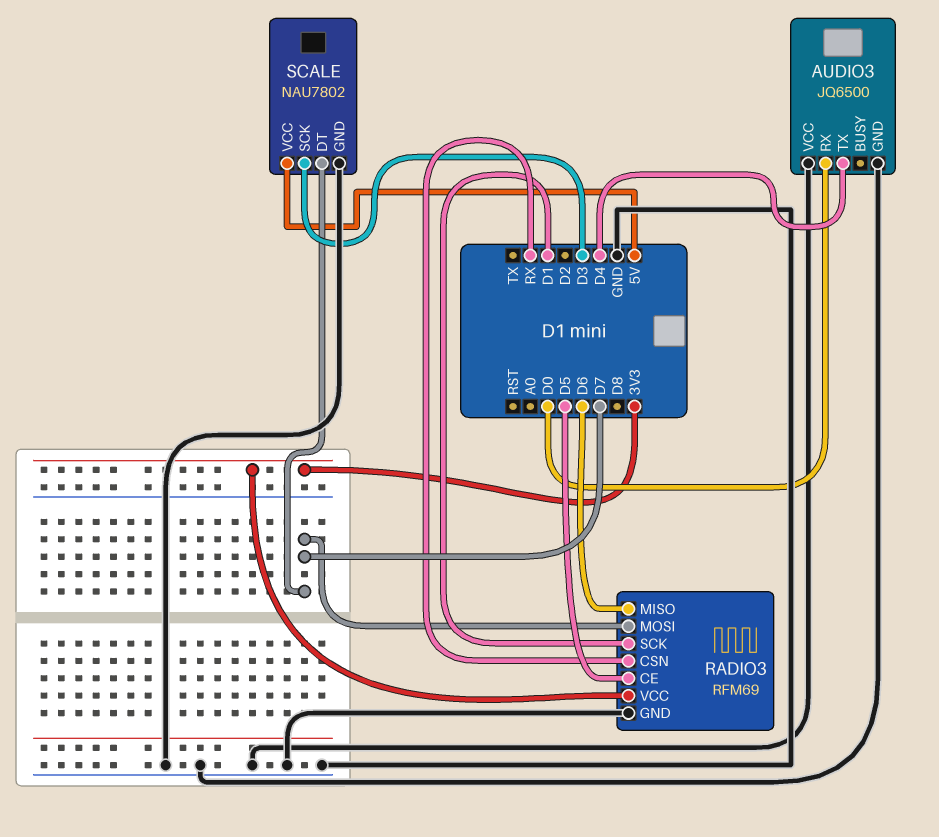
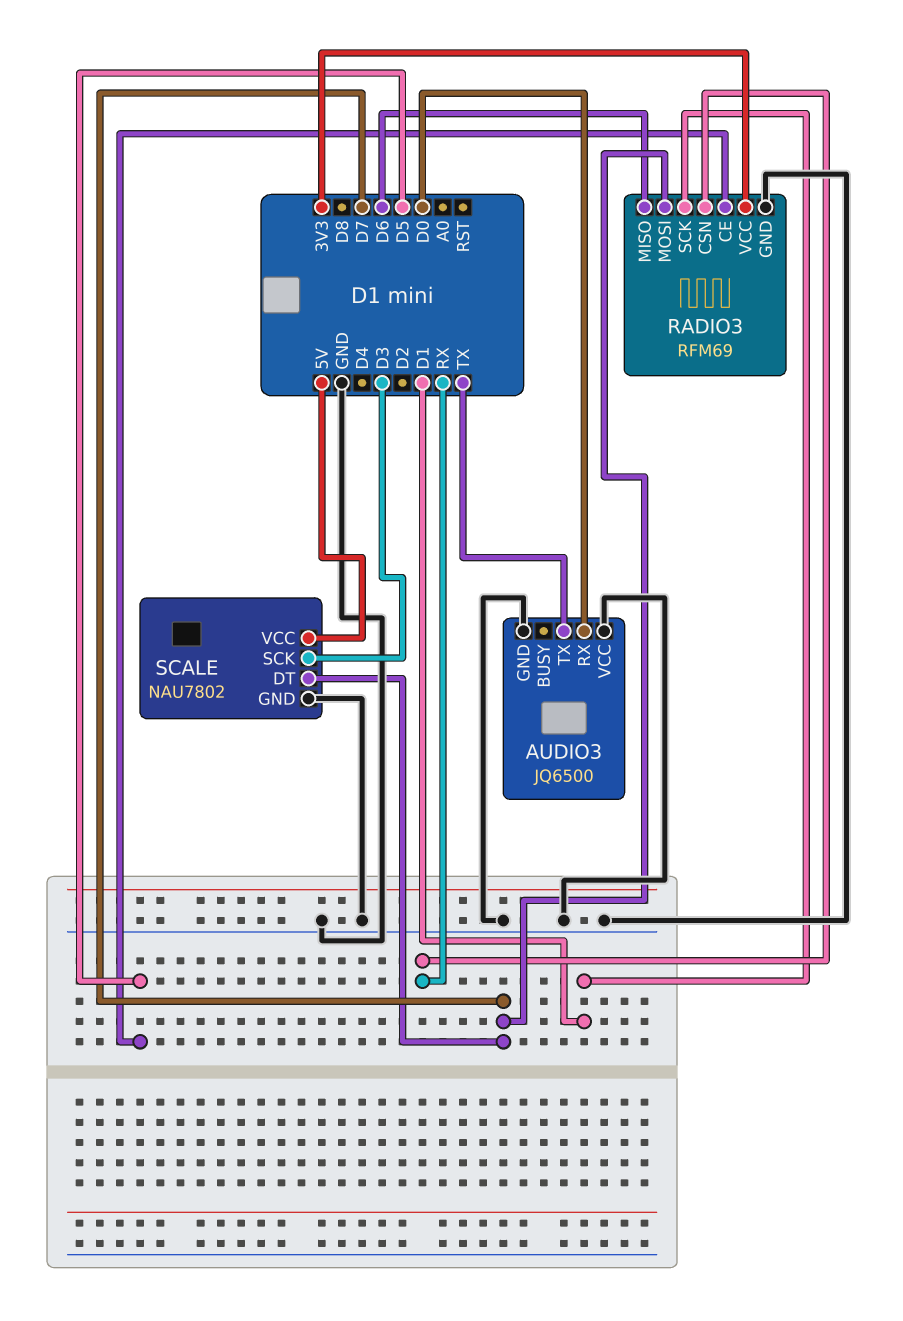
AUDIO3 pin TX: D4 -> TX

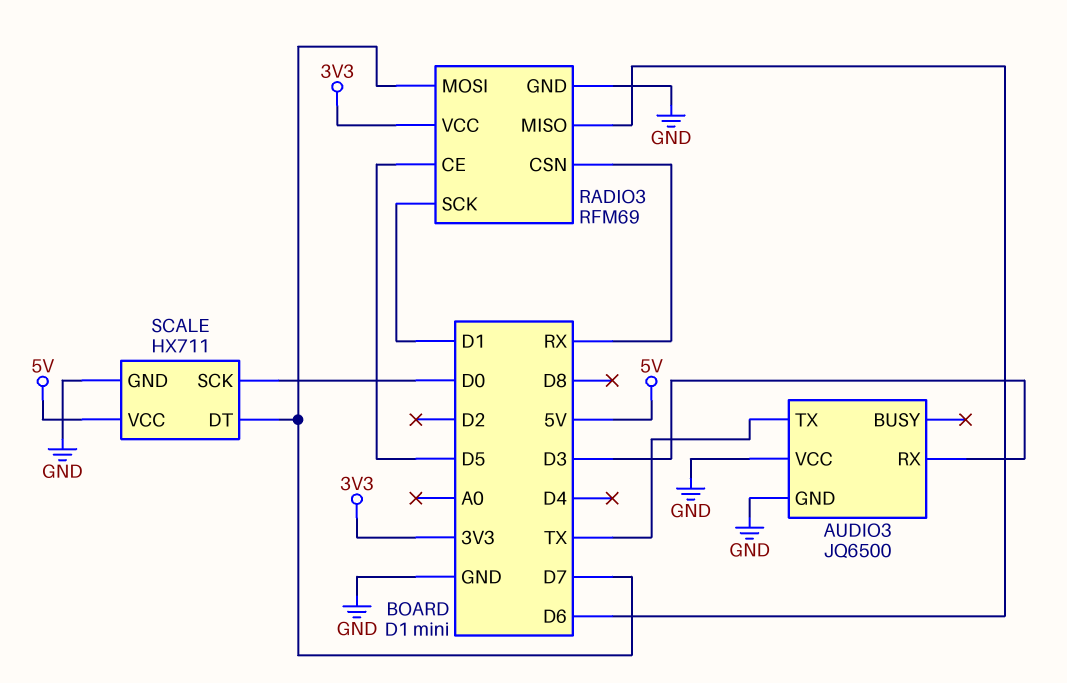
AUDIO3 pin RX: D0 -> D3
SCALE: NAU7802 -> HX711
SCALE pin SCK: D3 -> D0

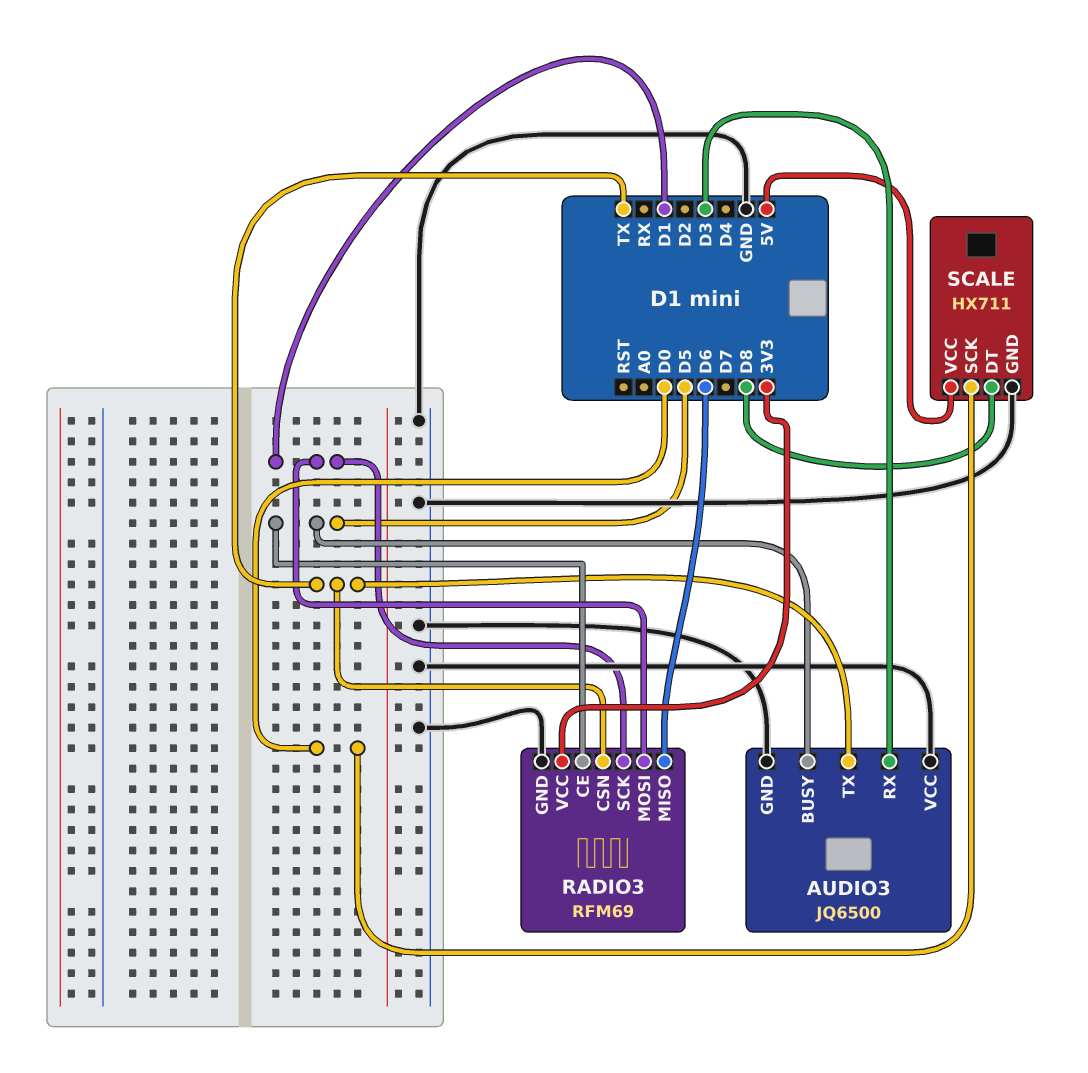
AUDIO3 pin BUSY: none -> D5
RADIO3 pin CSN: RX -> TX
RADIO3 pin MOSI: D7 -> D1
SCALE pin DT: D7 -> D8

